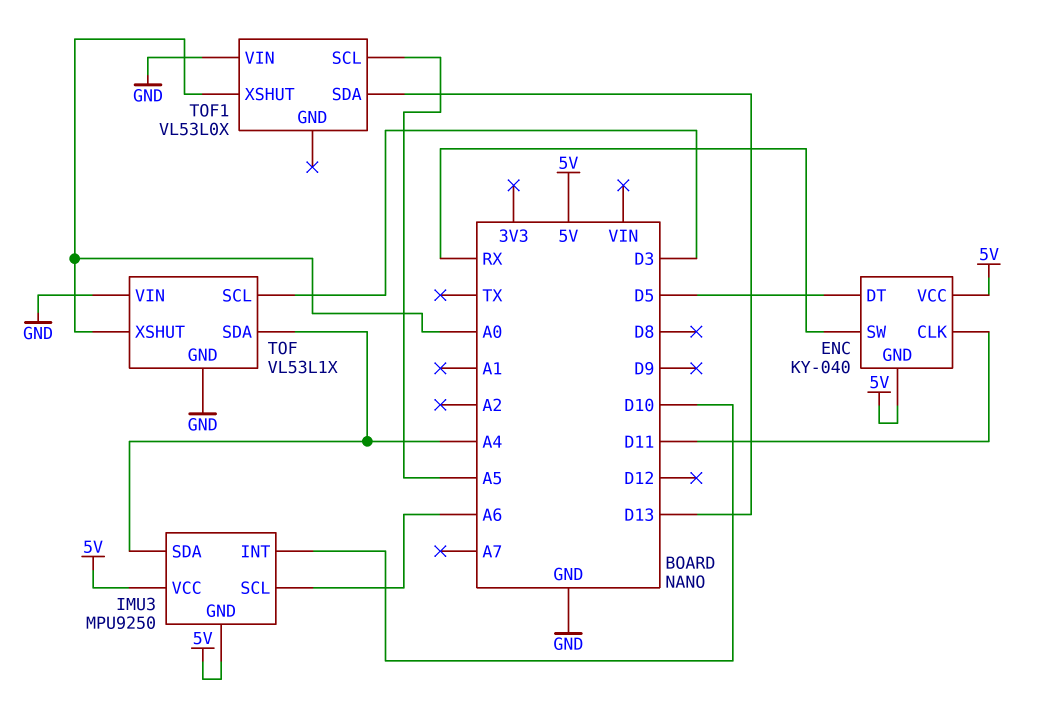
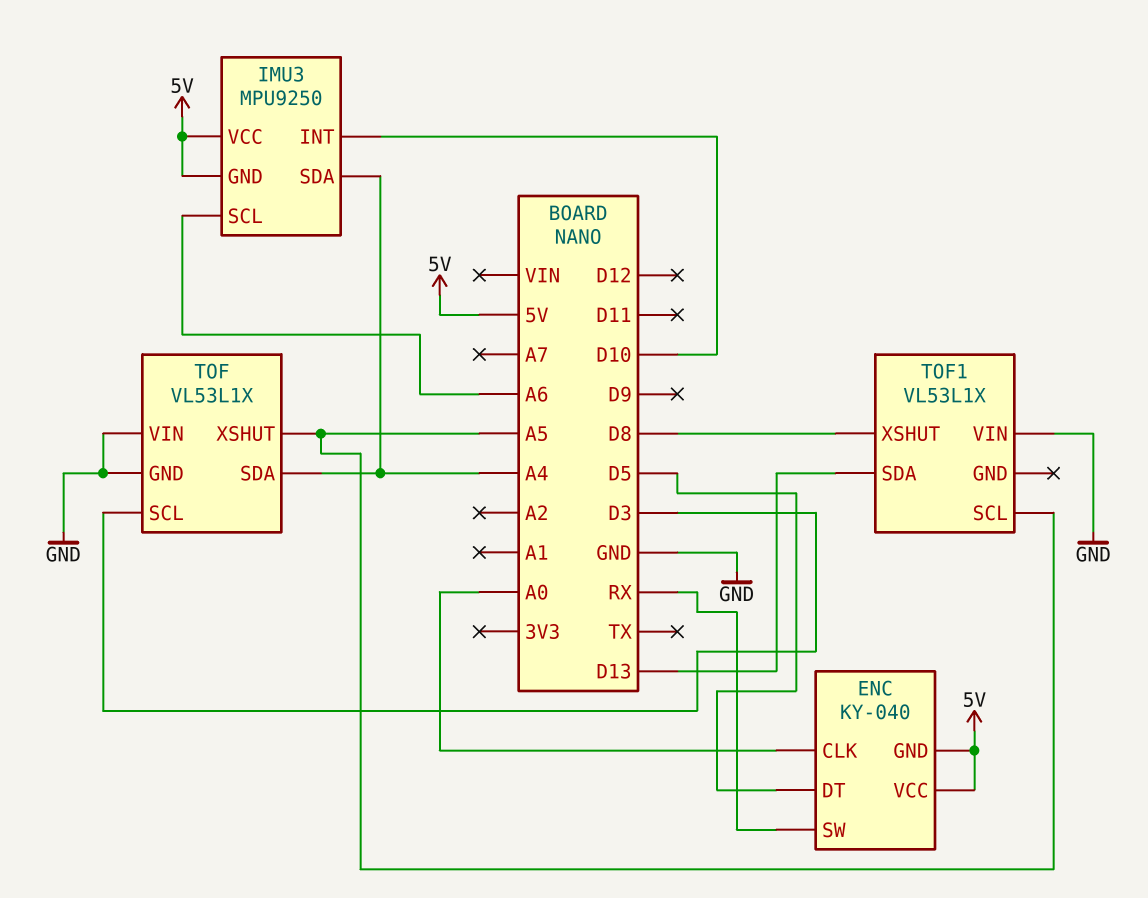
ENC pin CLK: D11 -> A0
TOF pin XSHUT: A0 -> A5
TOF1: VL53L0X -> VL53L1X
TOF1 pin XSHUT: A0 -> D8

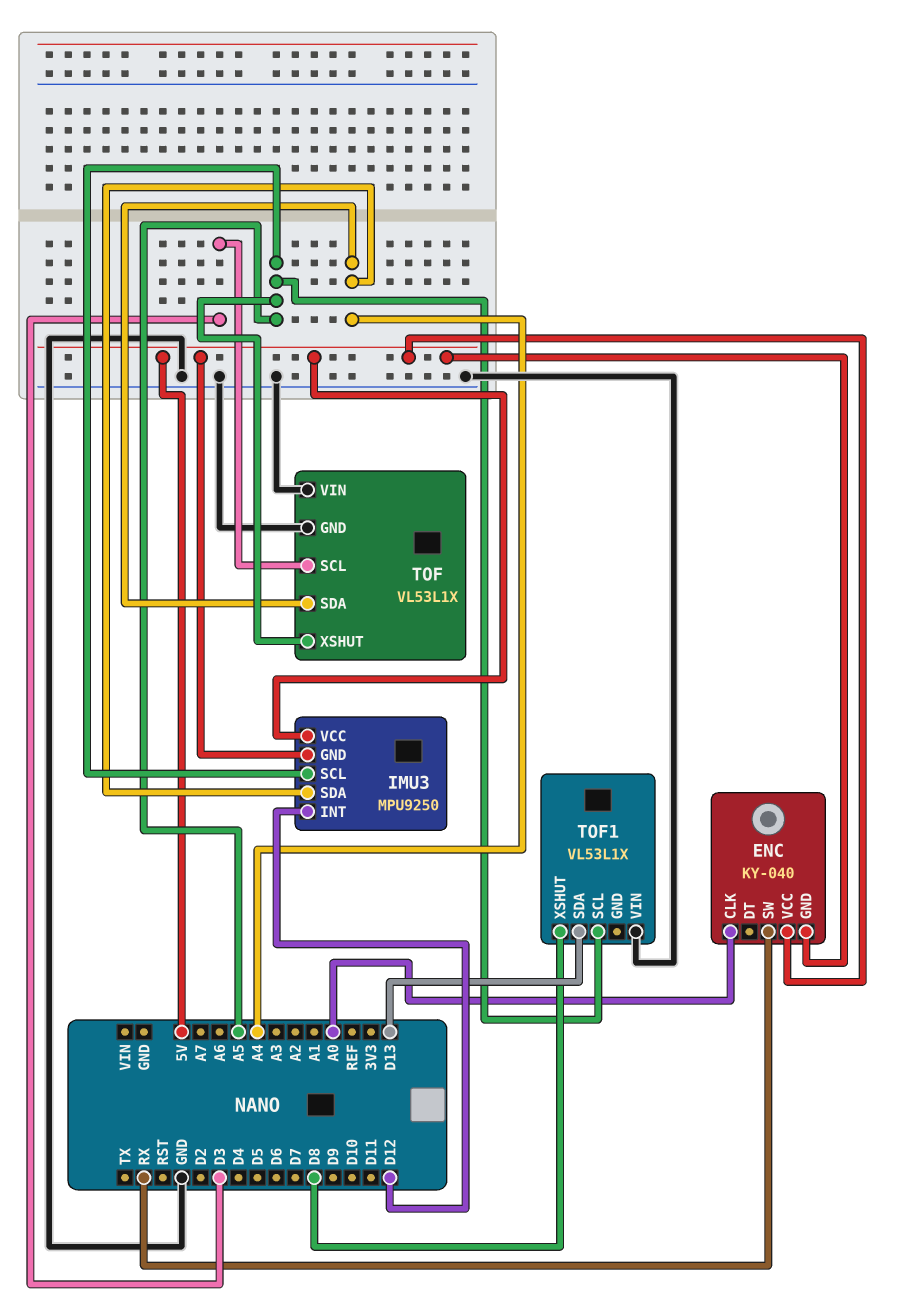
ENC pin DT: D5 -> none
IMU3 pin INT: D10 -> D12
IMU3 pin SCL: A6 -> A5

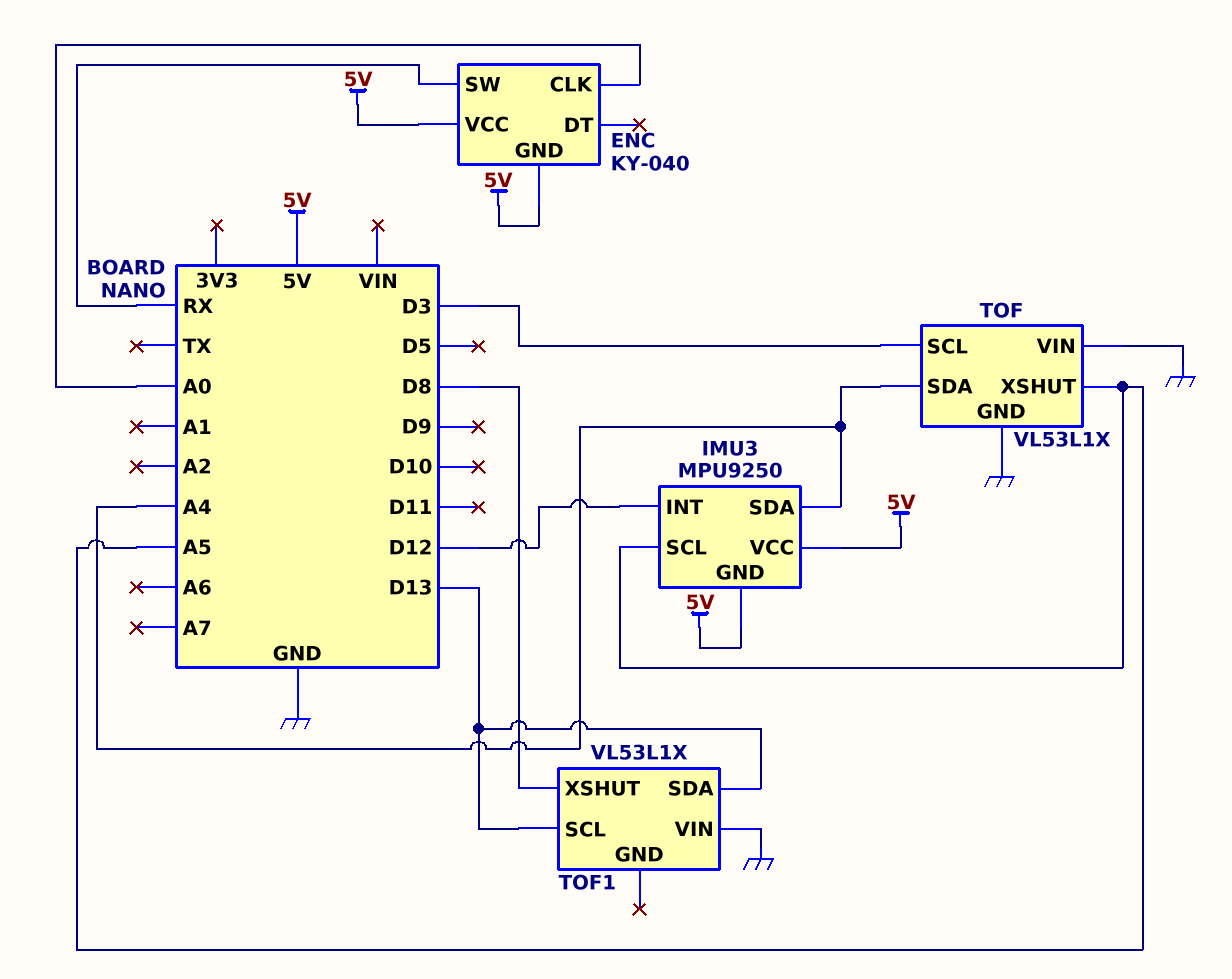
TOF1 pin SCL: A5 -> D13

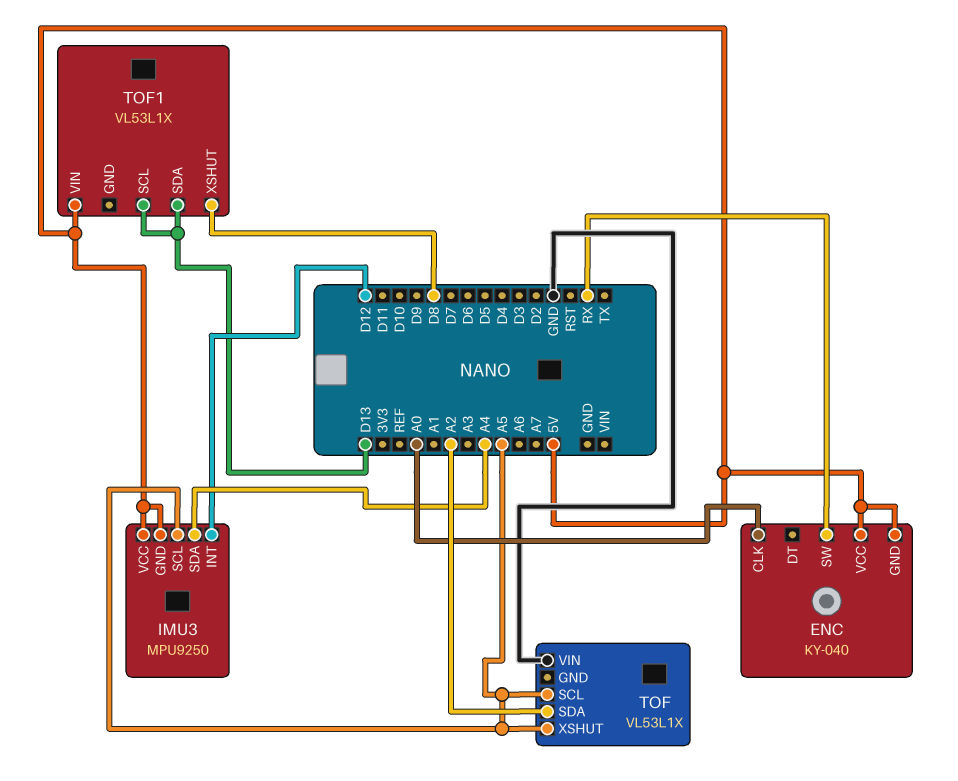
TOF pin GND: GND -> none
TOF pin SCL: D3 -> A5
TOF pin SDA: A4 -> A2
TOF1 pin VIN: GND -> 5V

